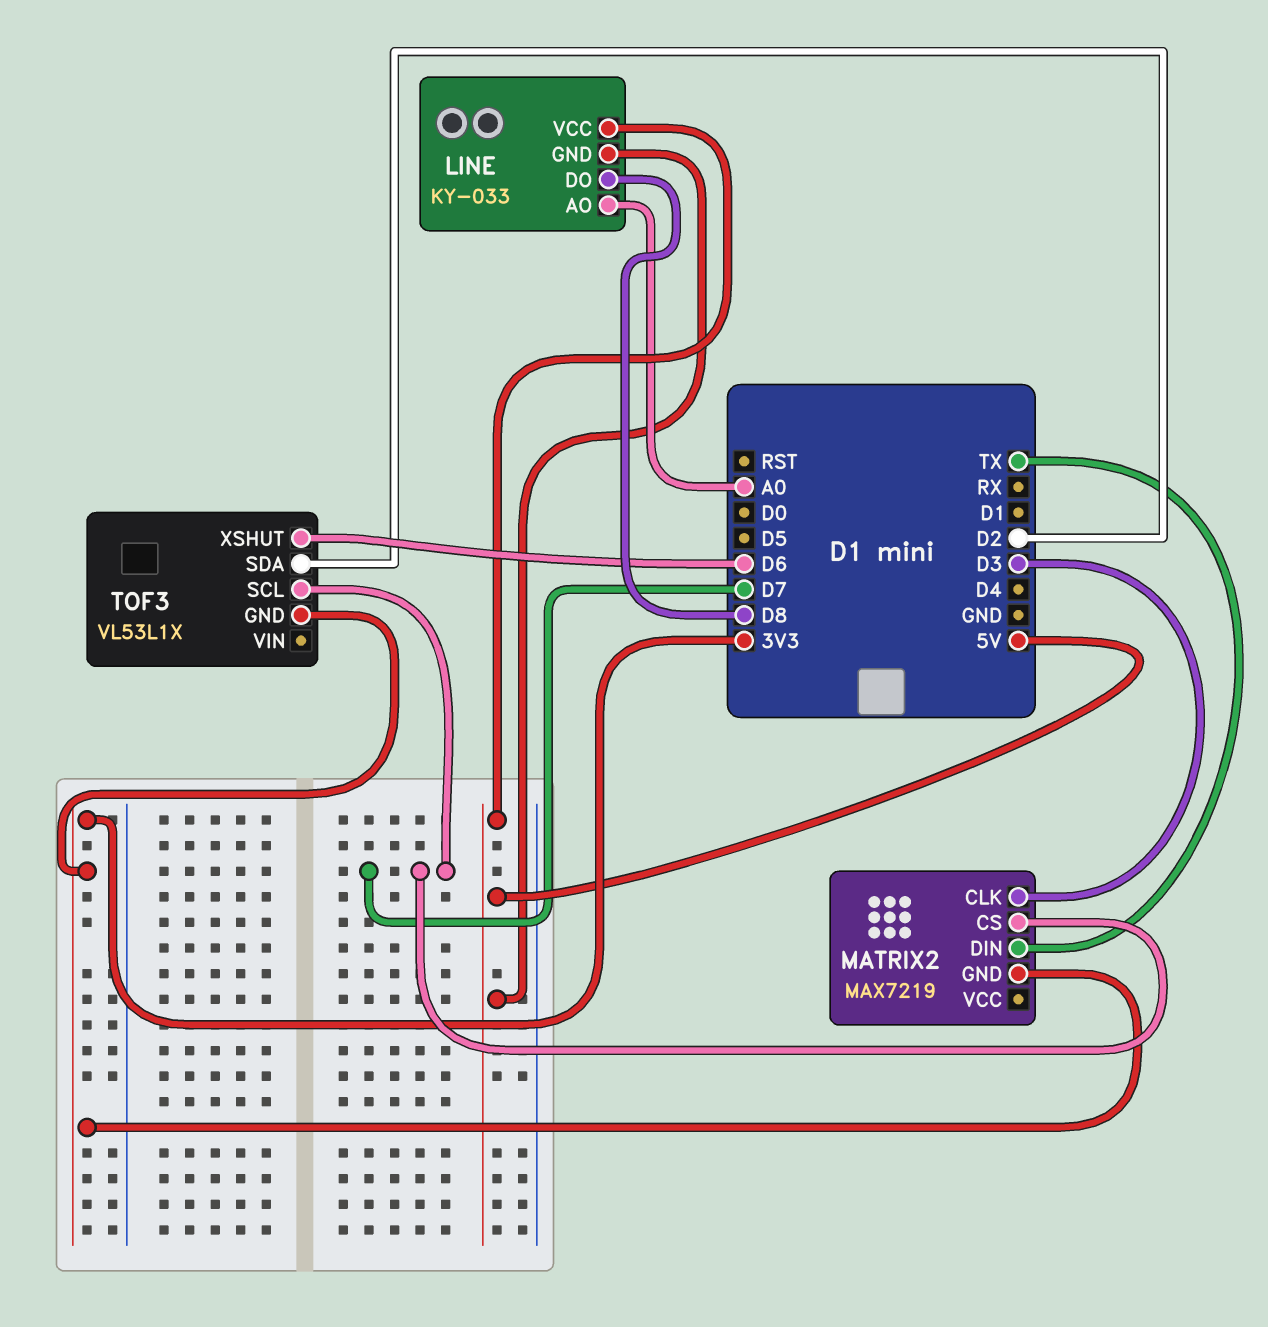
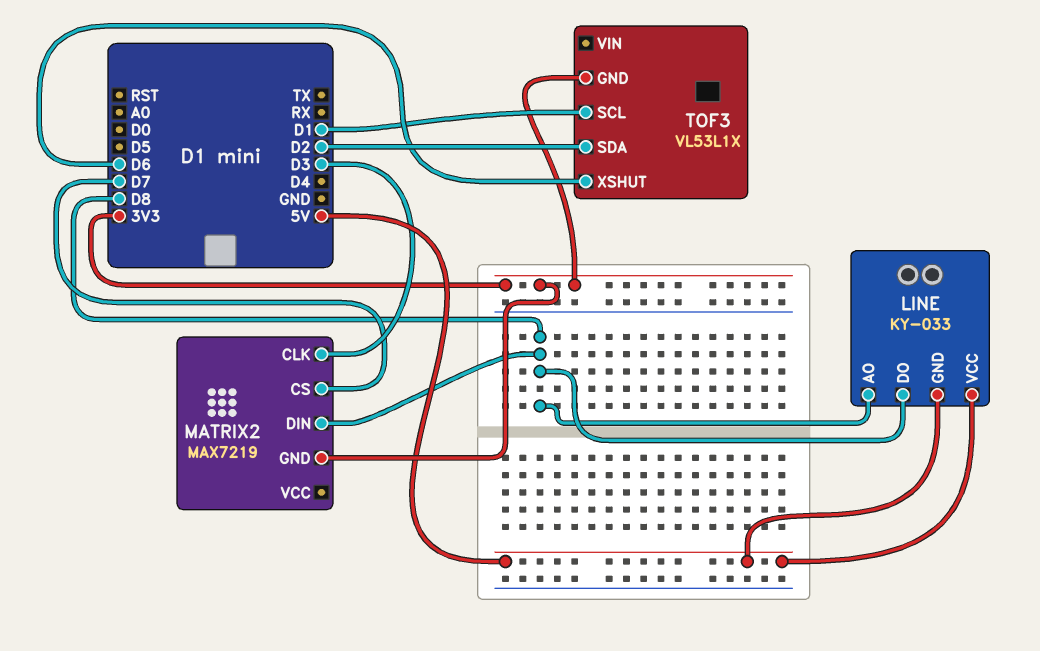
LINE pin AO: A0 -> D8
MATRIX2 pin DIN: TX -> D8
TOF3 pin SCL: D7 -> D1

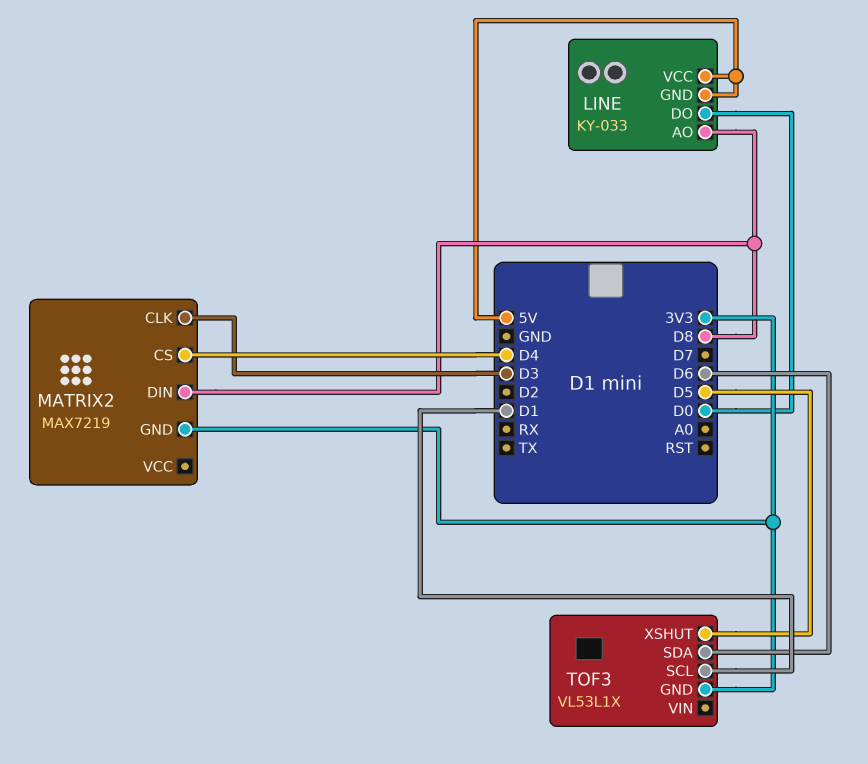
LINE pin DO: D8 -> D0
MATRIX2 pin CS: D7 -> D4
TOF3 pin SDA: D2 -> D6
TOF3 pin XSHUT: D6 -> D5

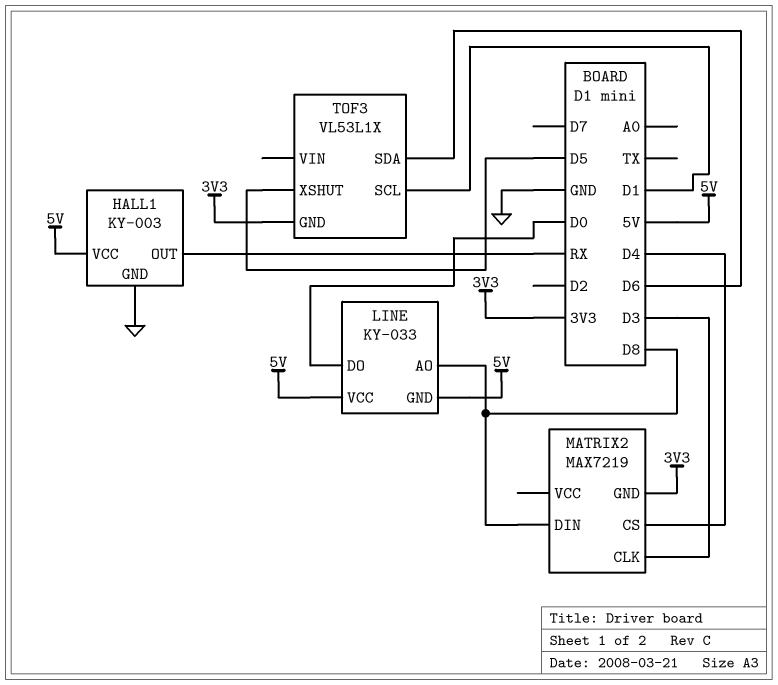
HALL1: none -> KY-003
HALL1 pin GND: none -> GND
HALL1 pin OUT: none -> RX
HALL1 pin VCC: none -> 5V

